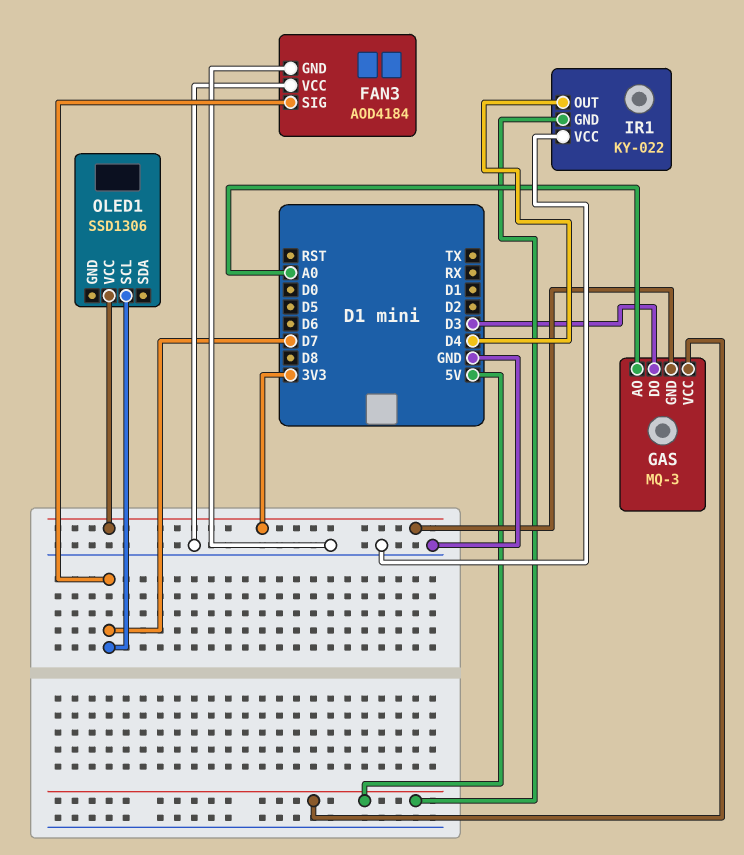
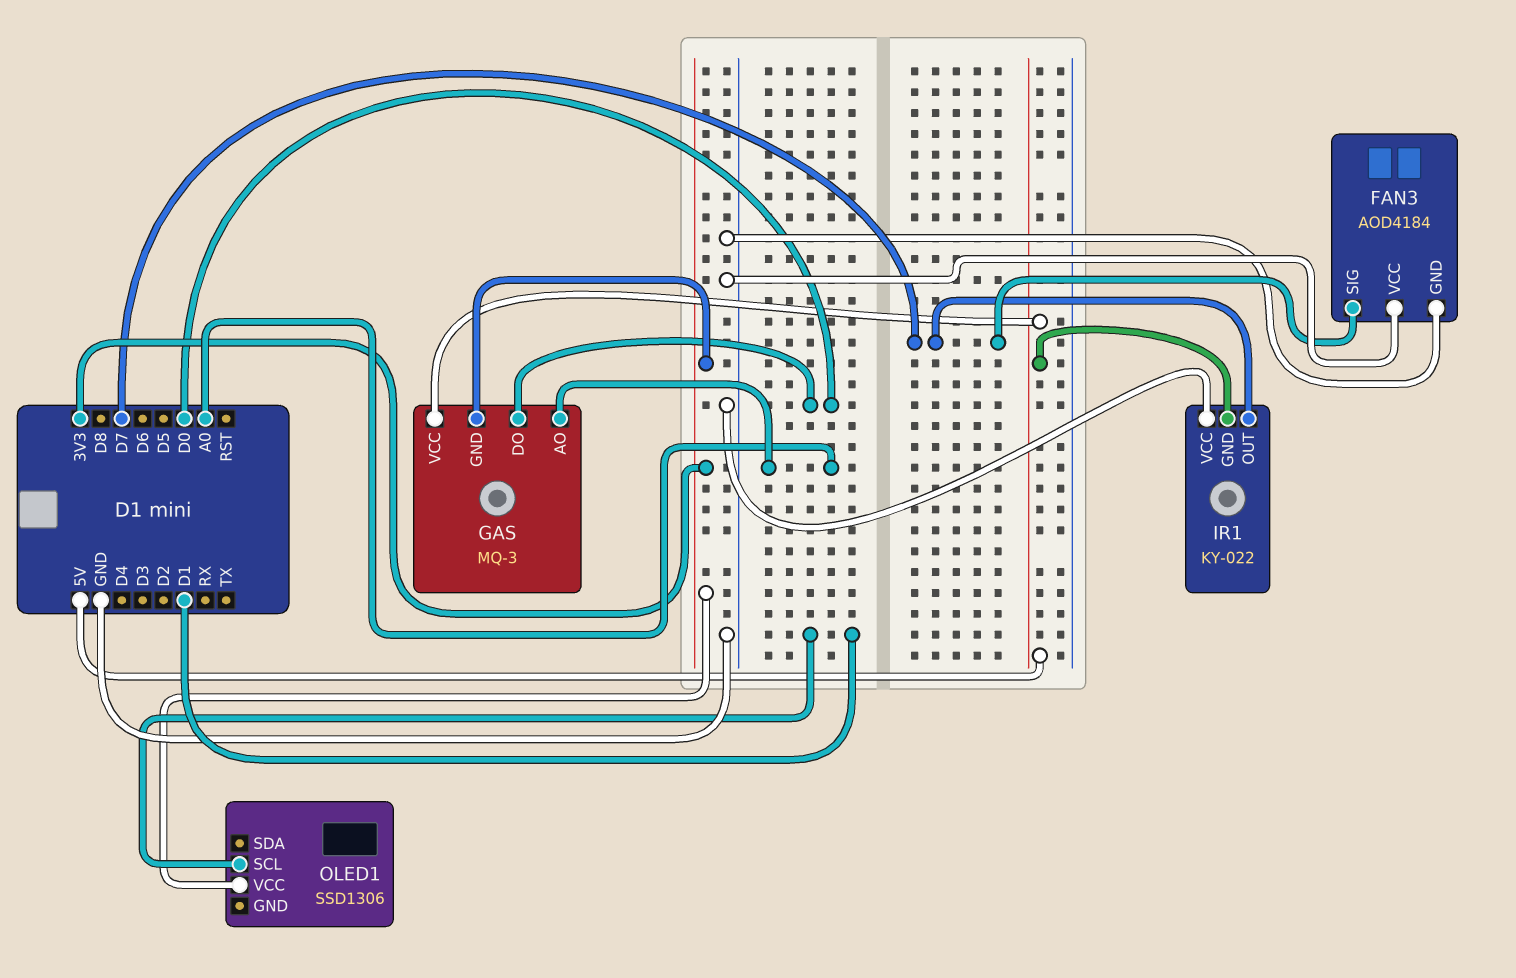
GAS pin DO: D3 -> D0
IR1 pin OUT: D4 -> D7
OLED1 pin SCL: D7 -> D1

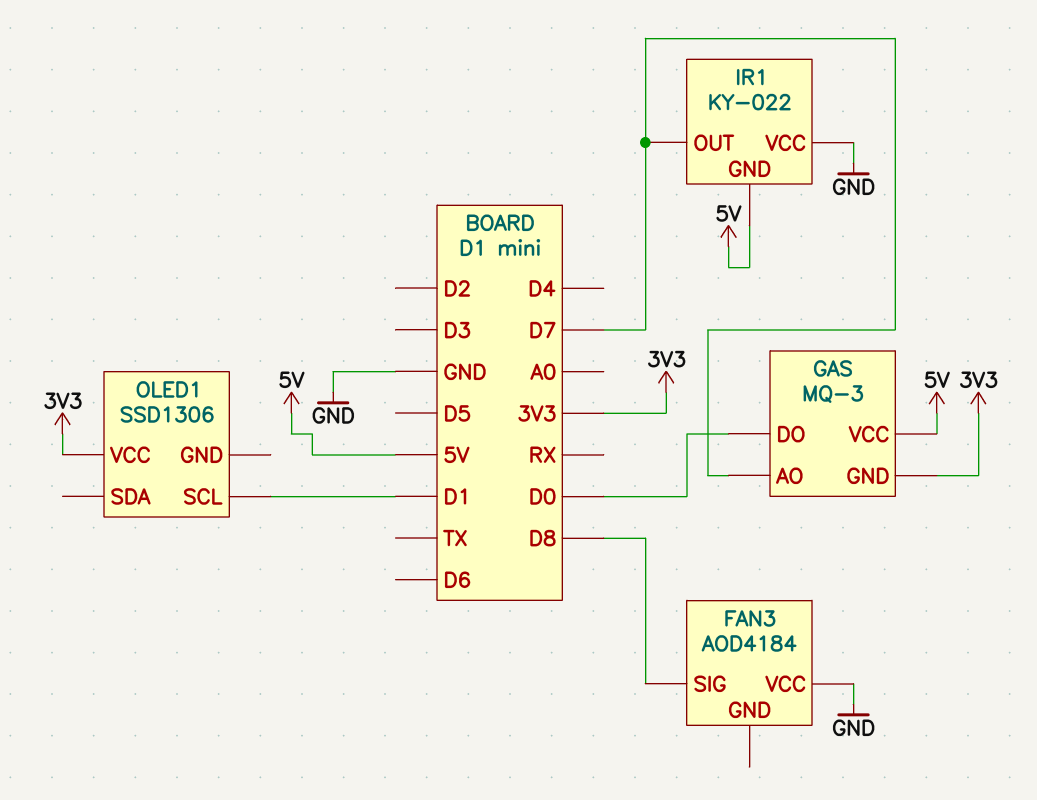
FAN3 pin GND: GND -> none
FAN3 pin SIG: D7 -> D8
GAS pin AO: A0 -> D7

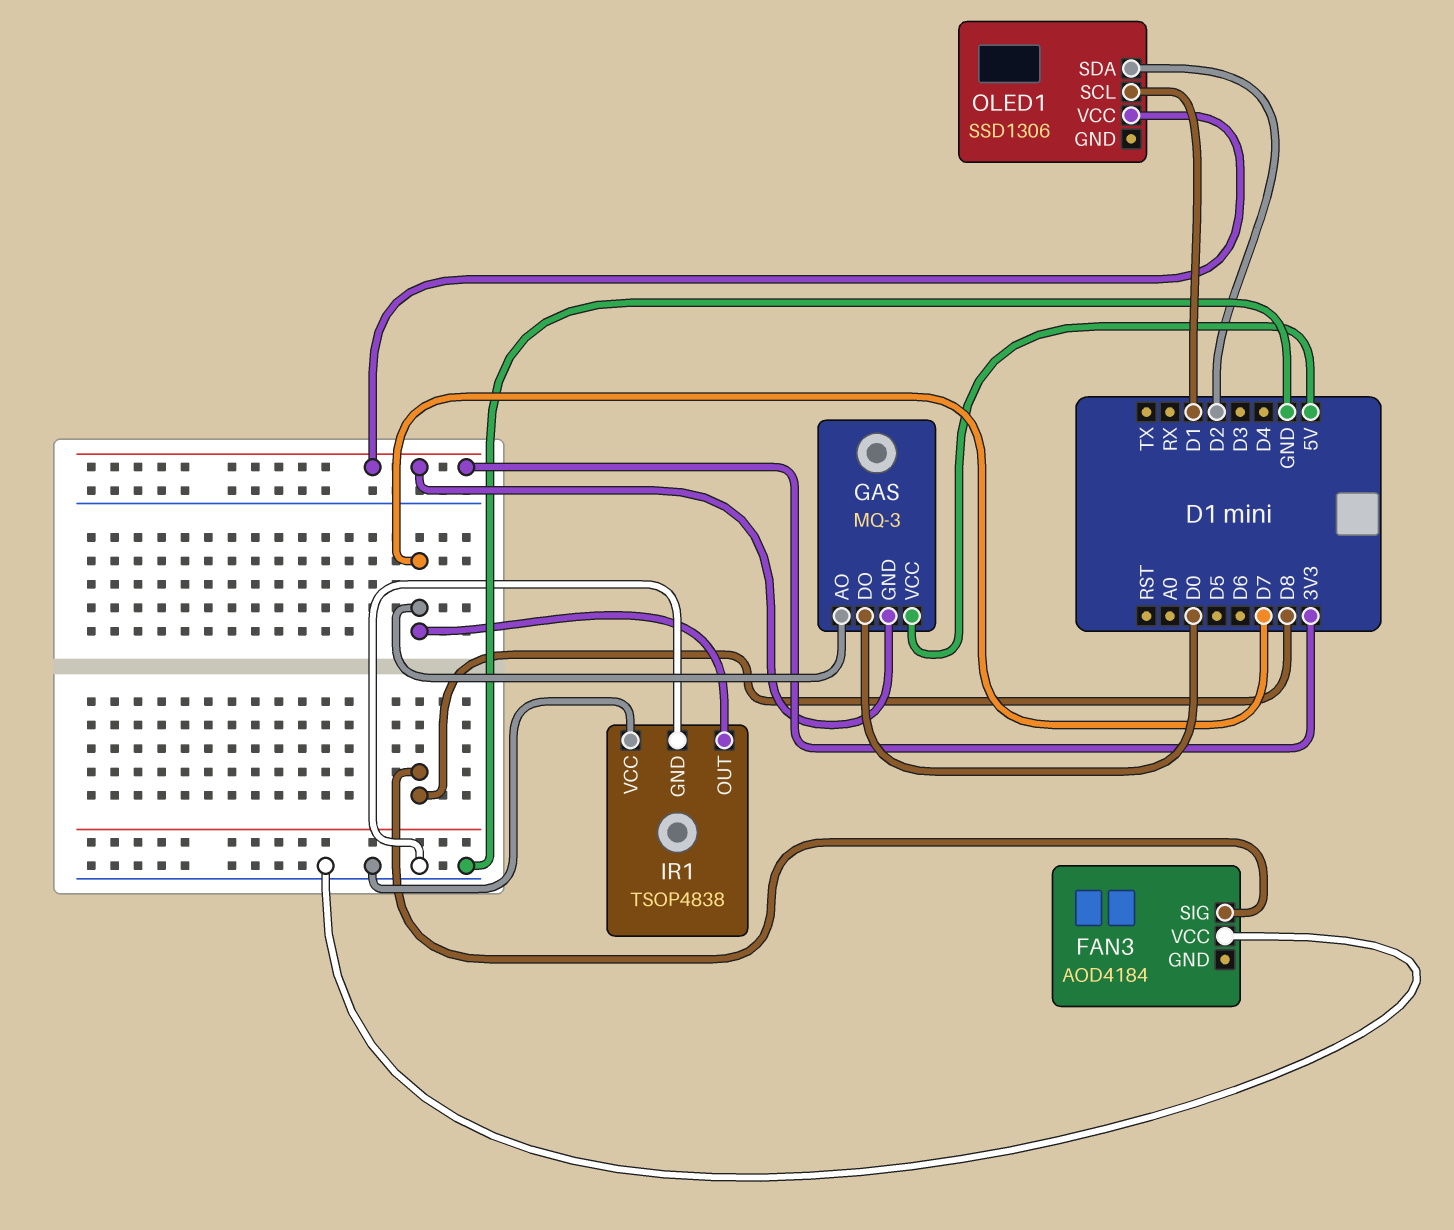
IR1: KY-022 -> TSOP4838
IR1 pin GND: 5V -> GND
OLED1 pin SDA: none -> D2

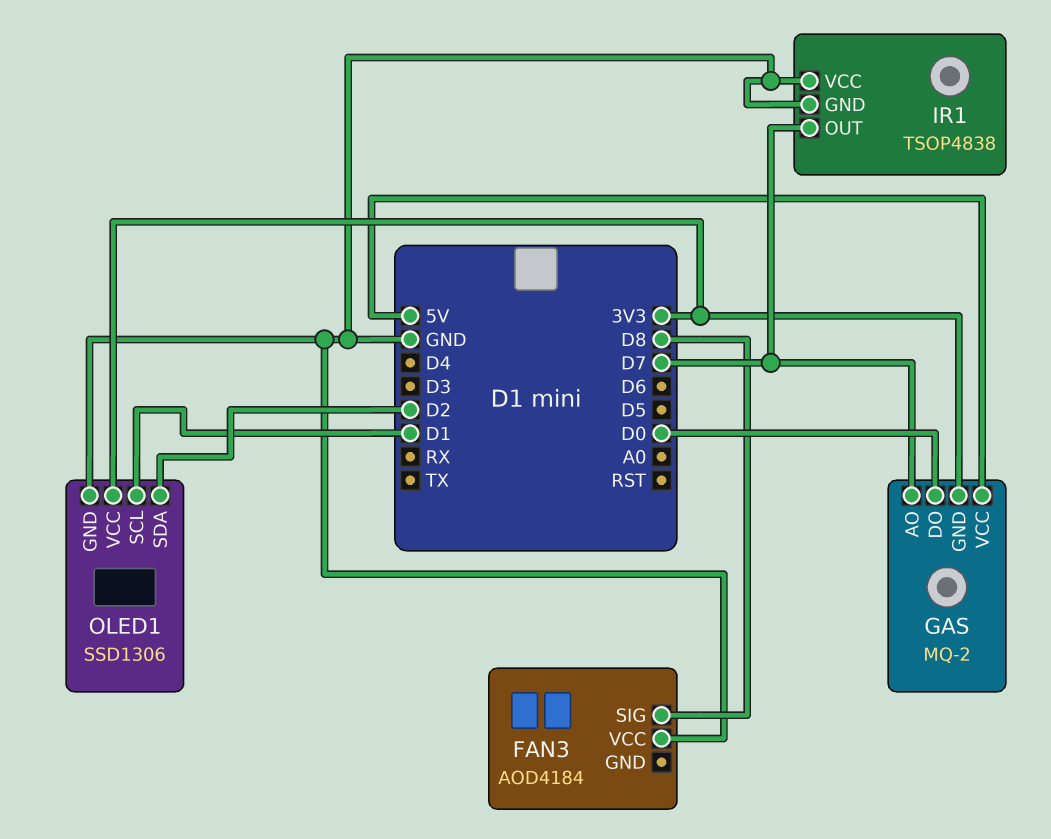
GAS: MQ-3 -> MQ-2
OLED1 pin GND: none -> GND

